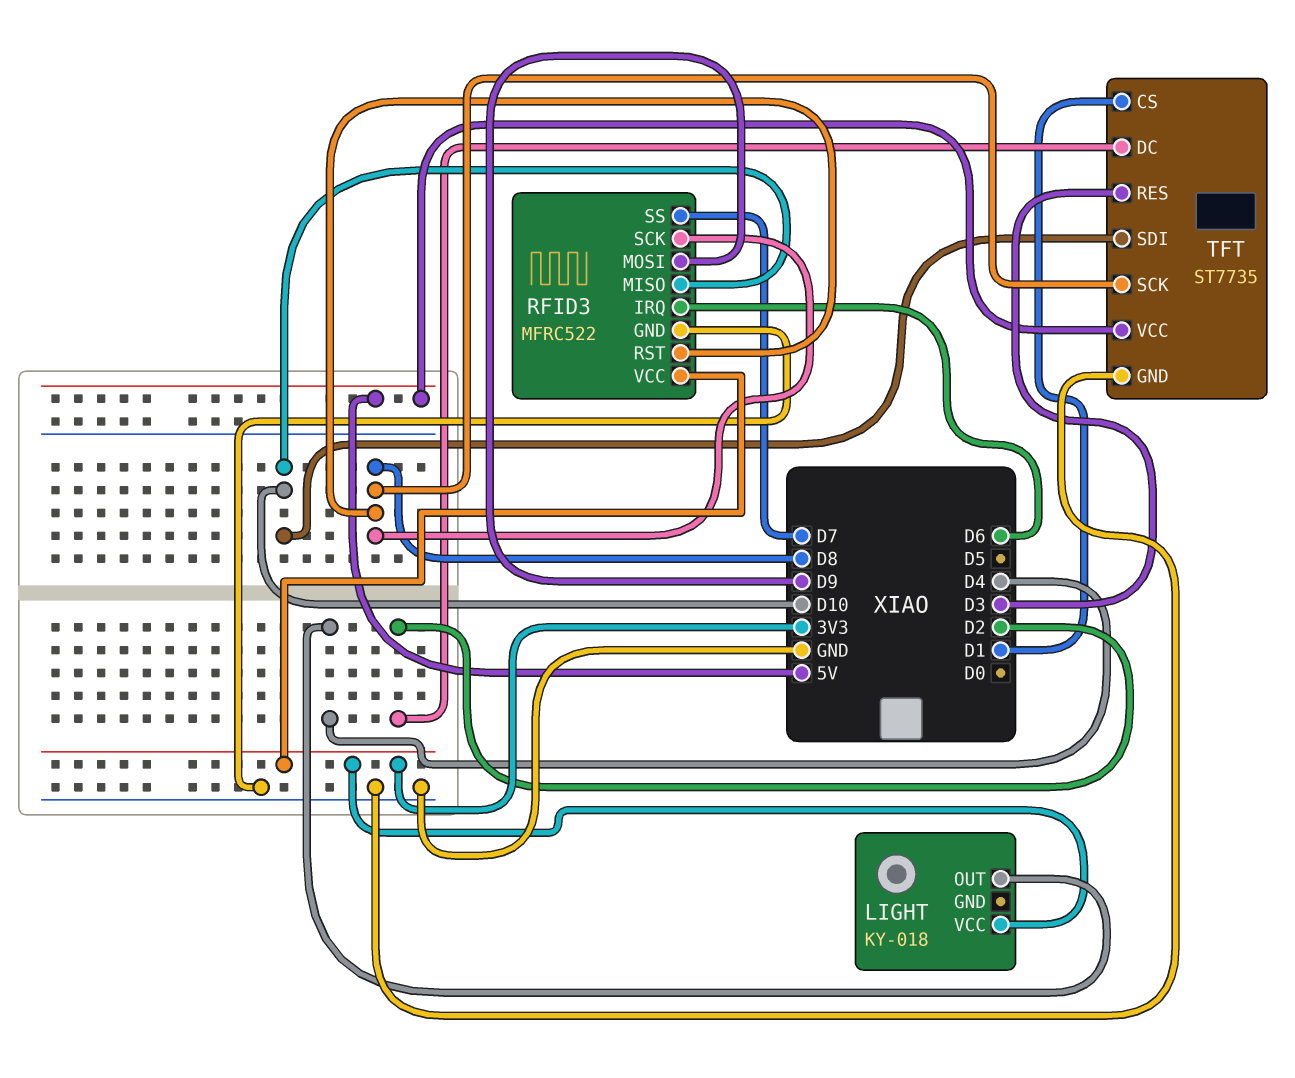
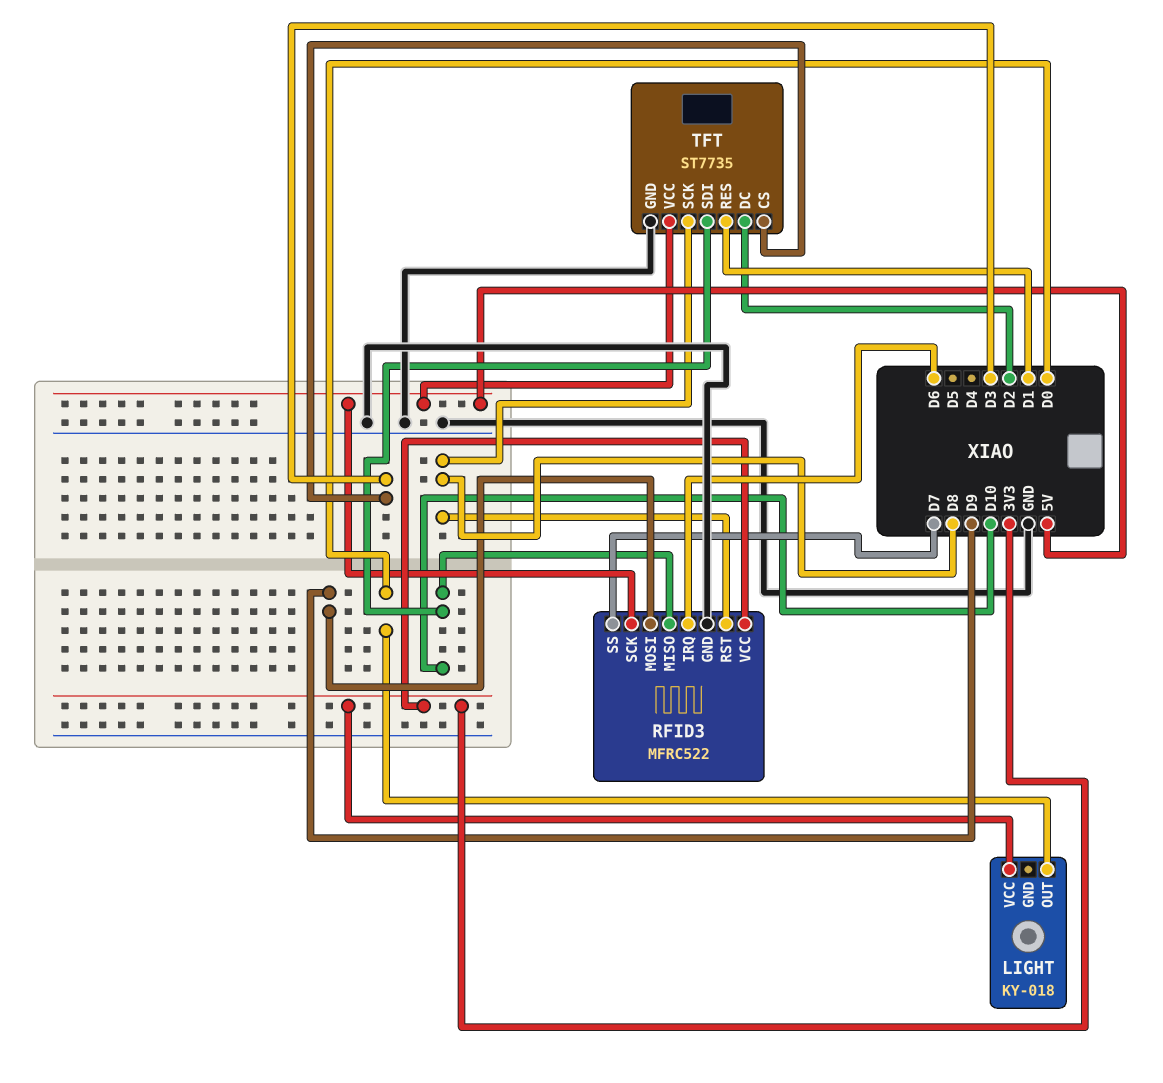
LIGHT pin OUT: D4 -> D0
RFID3 pin SCK: D8 -> 5V
TFT pin CS: D1 -> D3
TFT pin RES: D3 -> D1

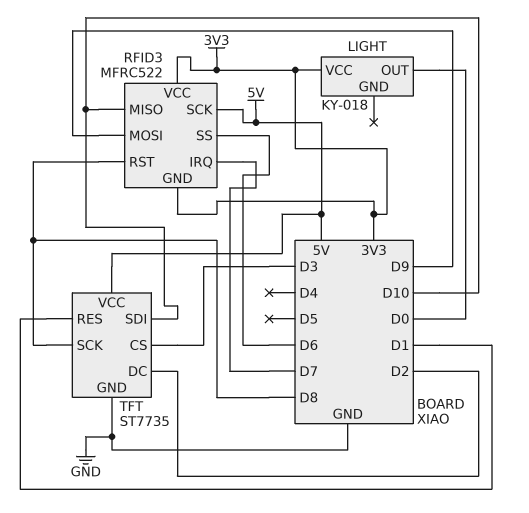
RFID3 pin GND: GND -> 3V3
RFID3 pin IRQ: D6 -> D7
RFID3 pin SS: D7 -> D6

